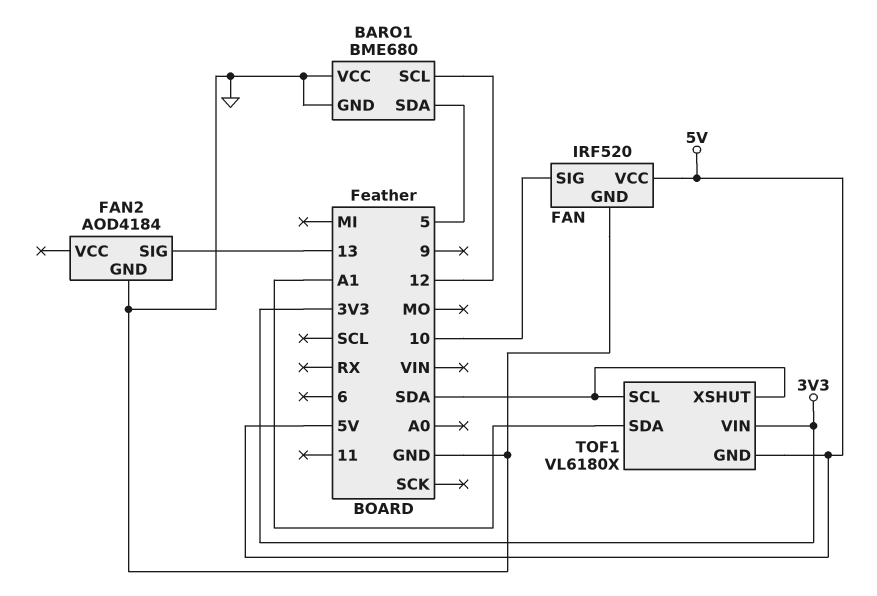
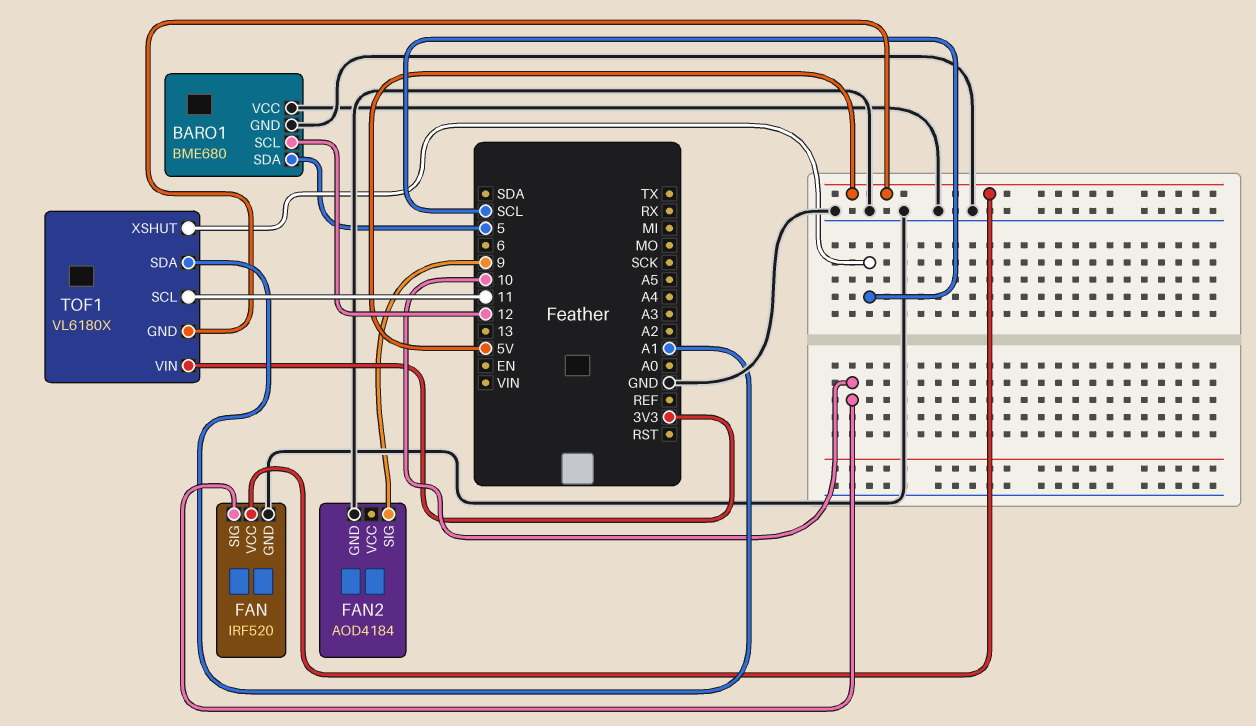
FAN2 pin SIG: 13 -> 9
TOF1 pin SCL: SDA -> 11
TOF1 pin XSHUT: SDA -> SCL

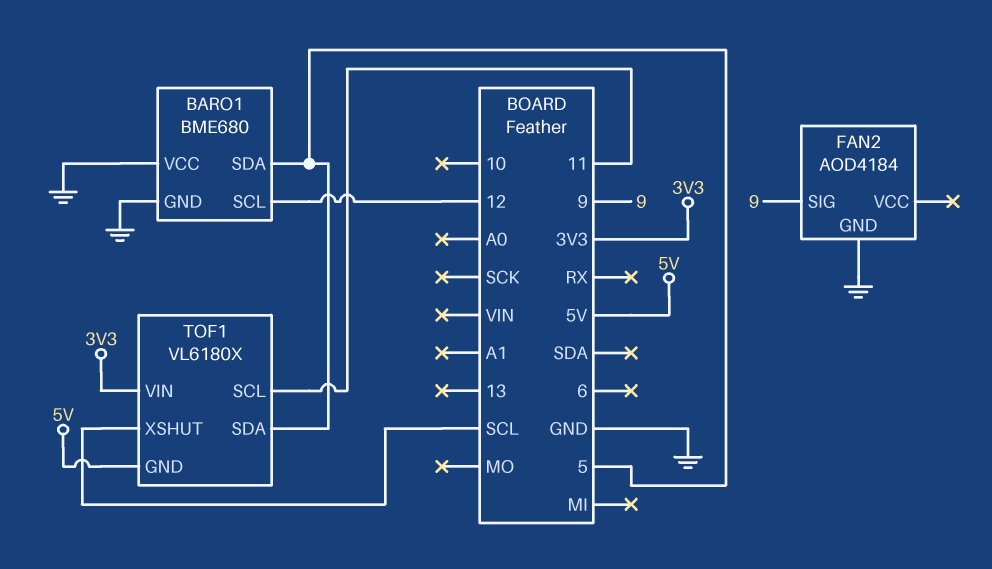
FAN: IRF520 -> none
FAN pin GND: GND -> none
FAN pin SIG: 10 -> none
FAN pin VCC: 5V -> none
TOF1 pin SDA: A1 -> 5

